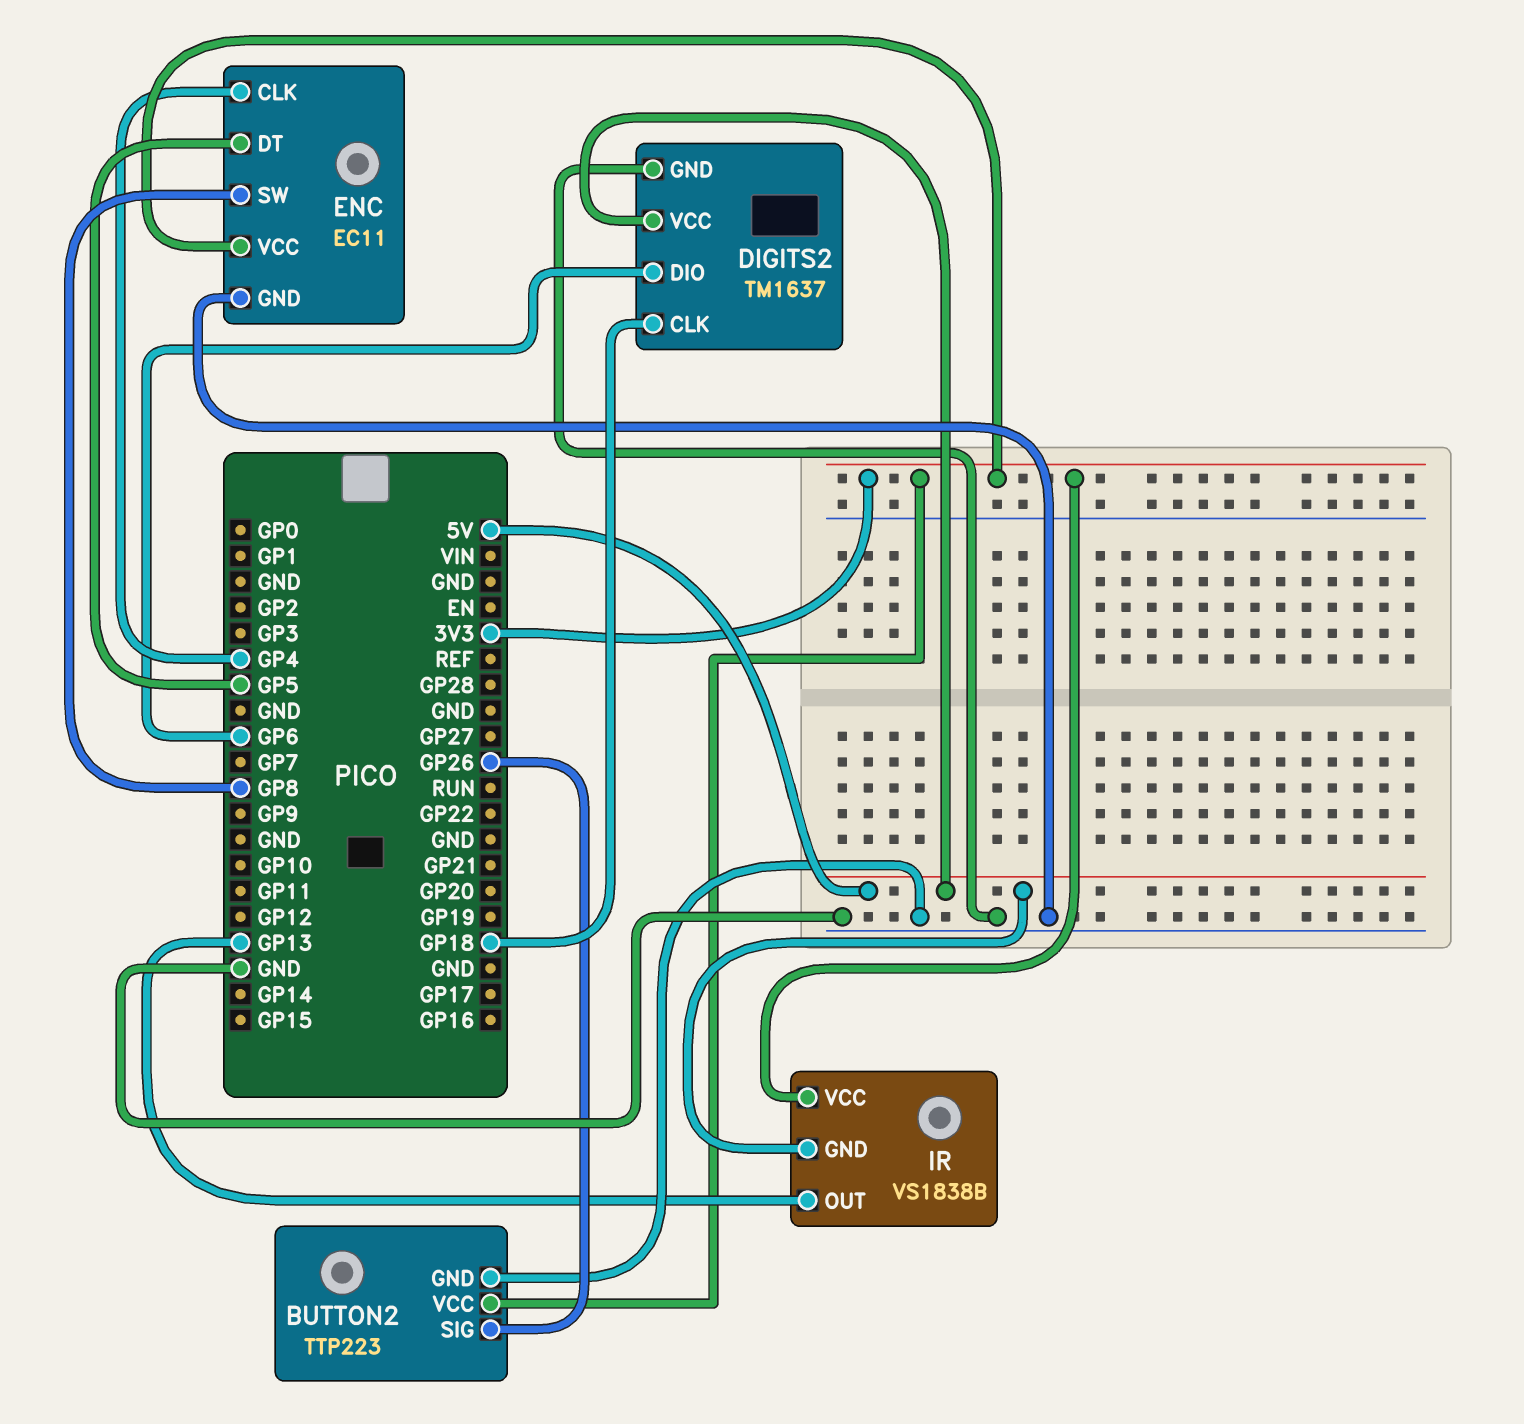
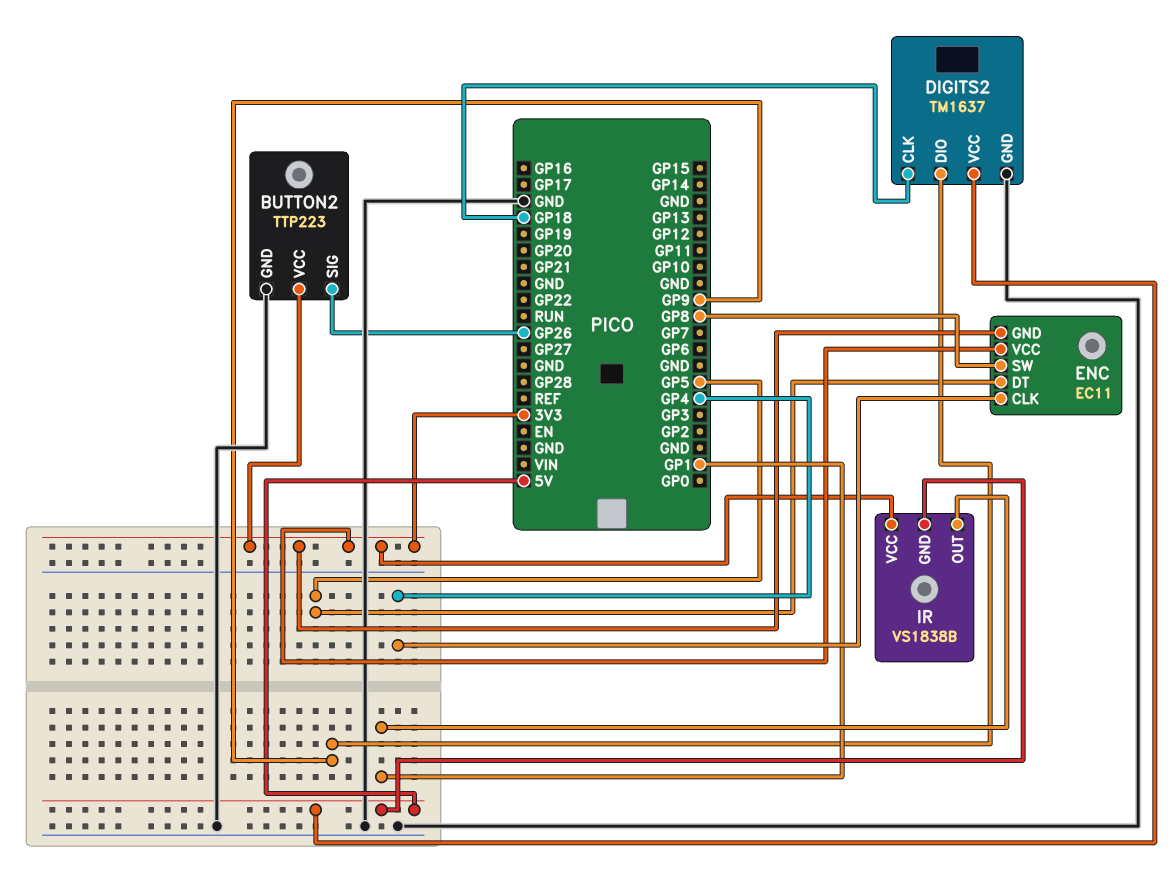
DIGITS2 pin DIO: GP6 -> GP9
ENC pin GND: GND -> 3V3
IR pin OUT: GP13 -> GP1

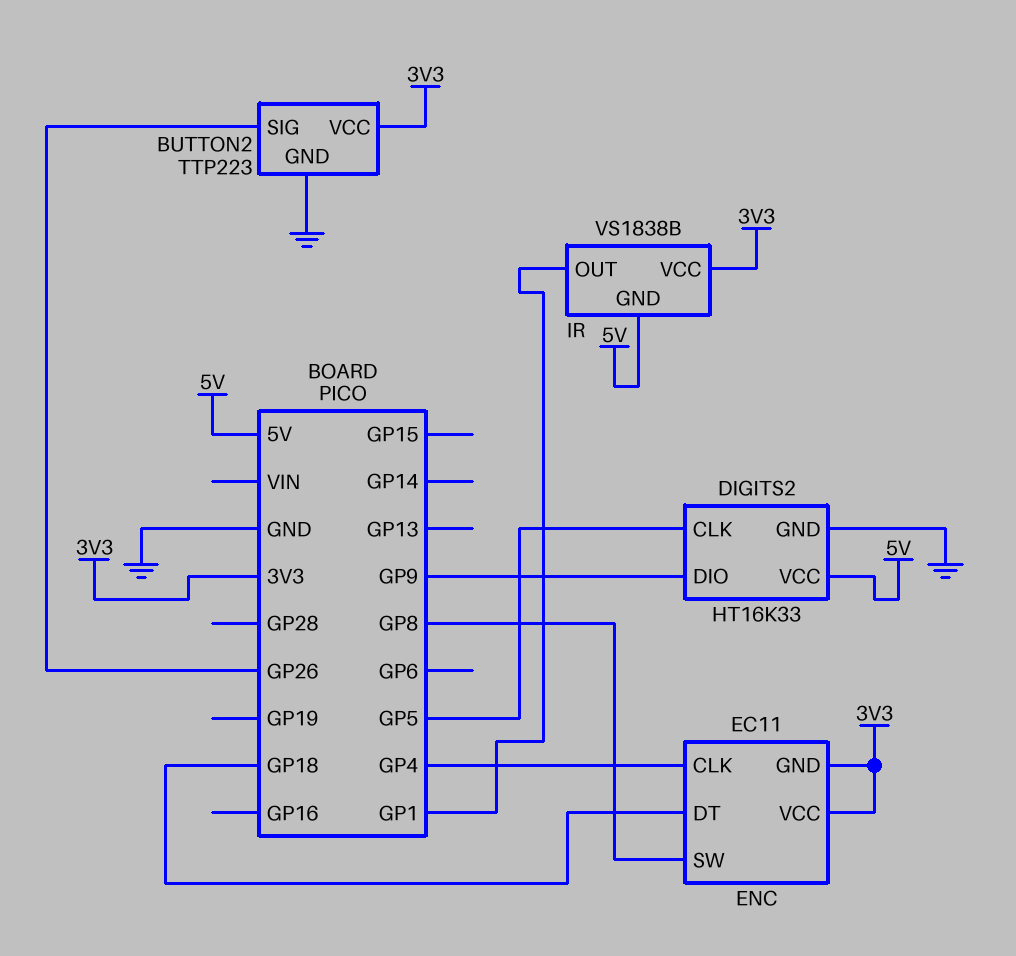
DIGITS2: TM1637 -> HT16K33
DIGITS2 pin CLK: GP18 -> GP5
ENC pin DT: GP5 -> GP18

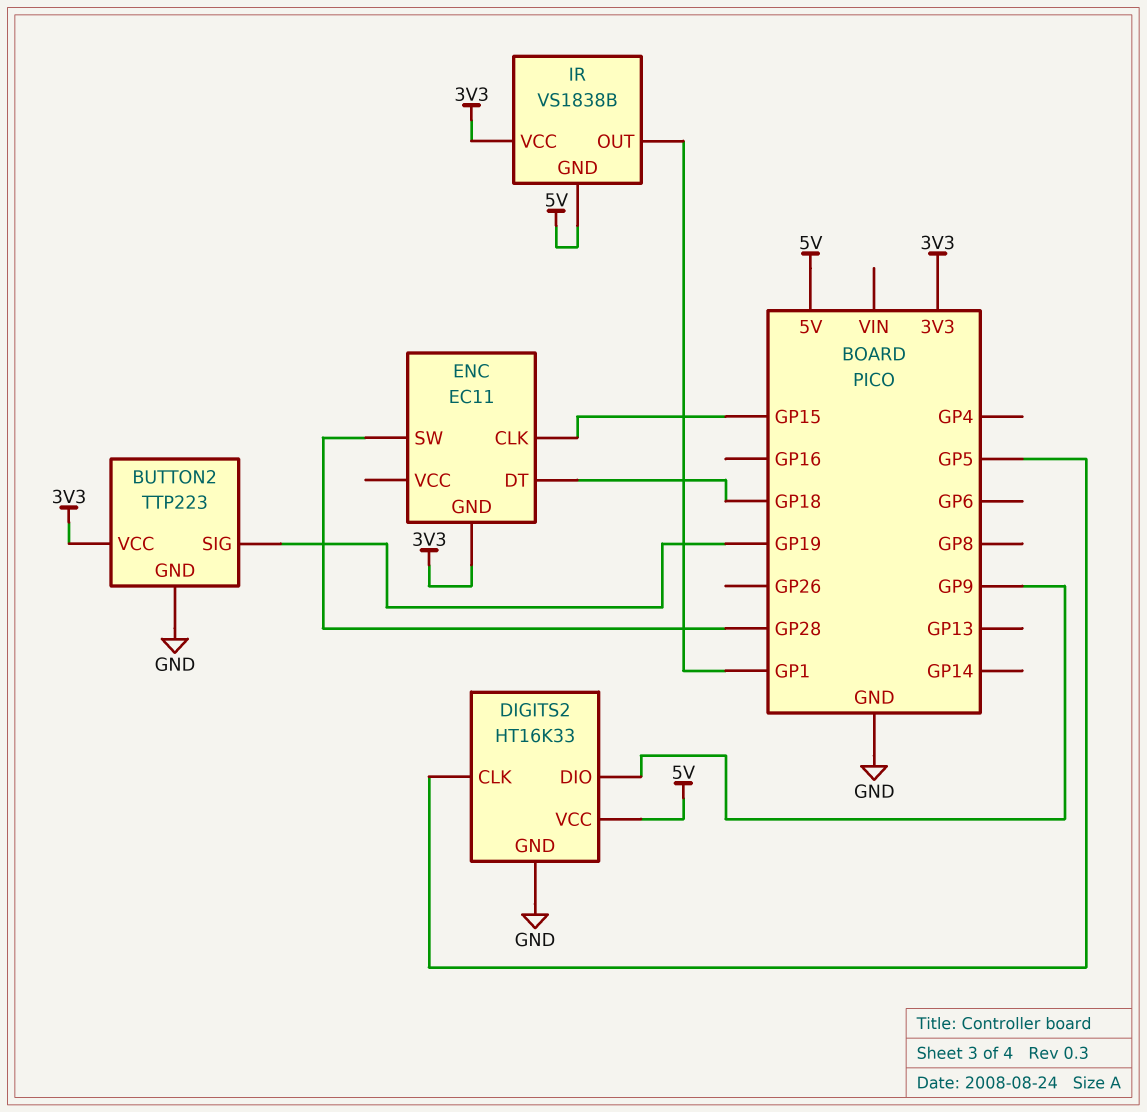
BUTTON2 pin SIG: GP26 -> GP19
ENC pin CLK: GP4 -> GP15
ENC pin SW: GP8 -> GP28
ENC pin VCC: 3V3 -> none

